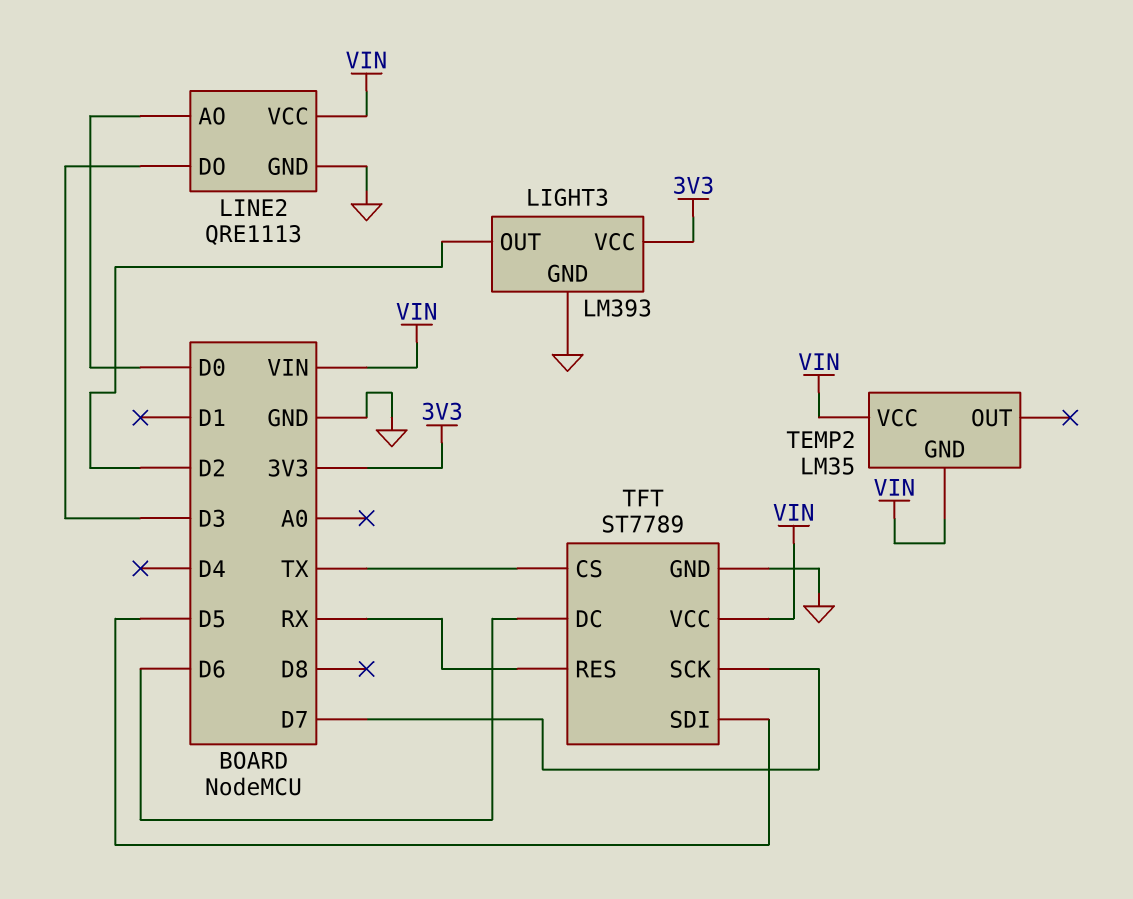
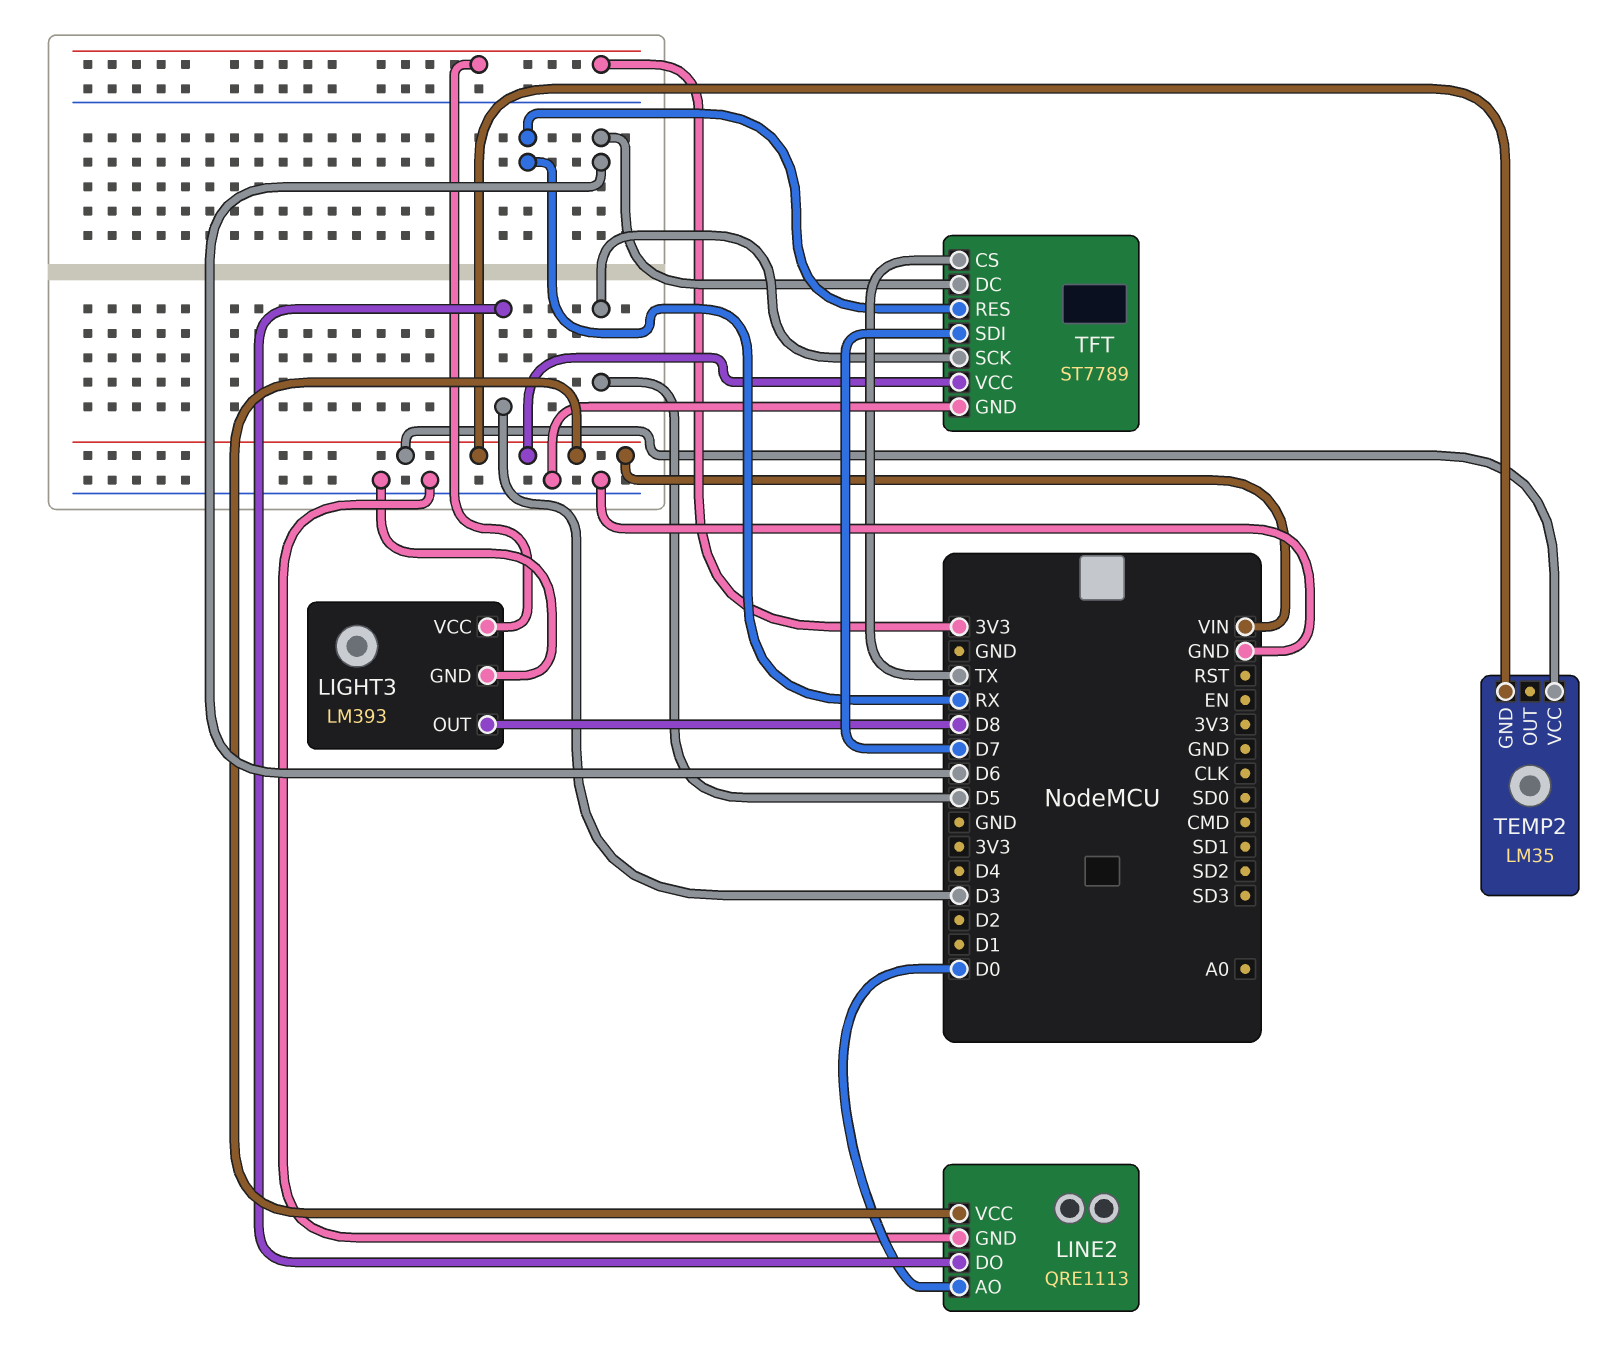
LIGHT3 pin OUT: D2 -> D8
TFT pin SCK: D7 -> D5
TFT pin SDI: D5 -> D7

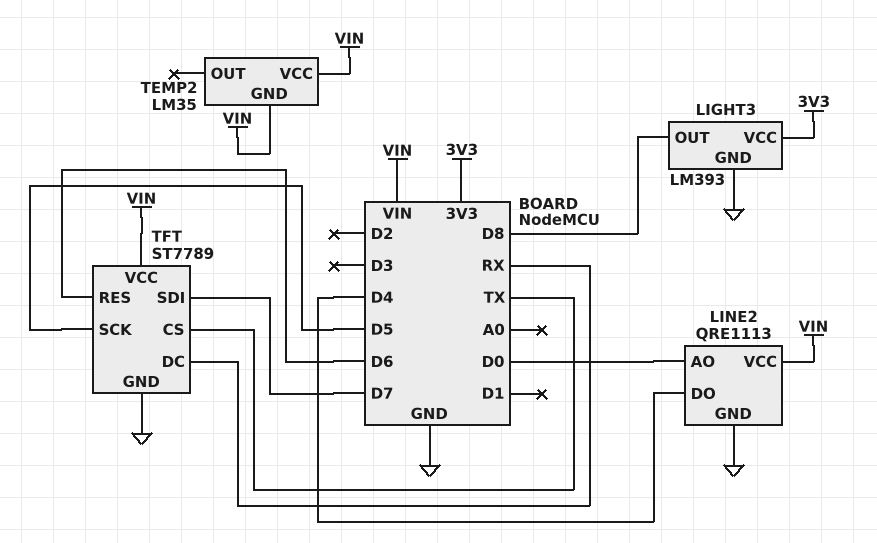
LINE2 pin DO: D3 -> D4
TFT pin DC: D6 -> RX
TFT pin RES: RX -> D6

